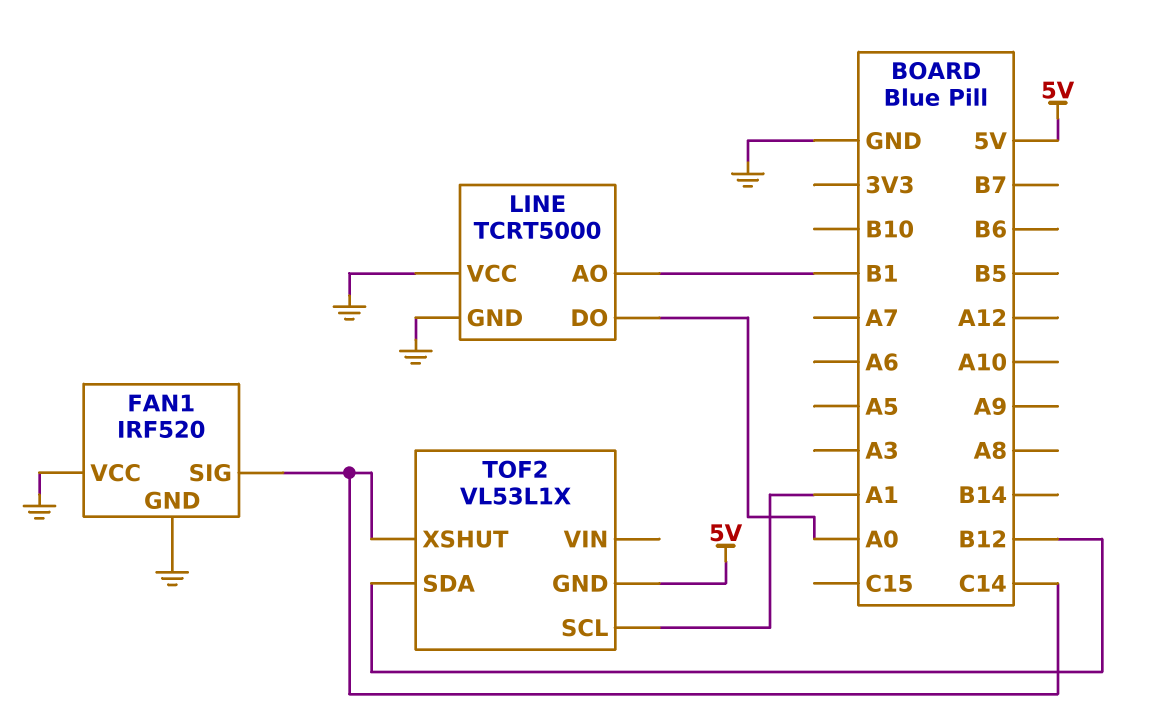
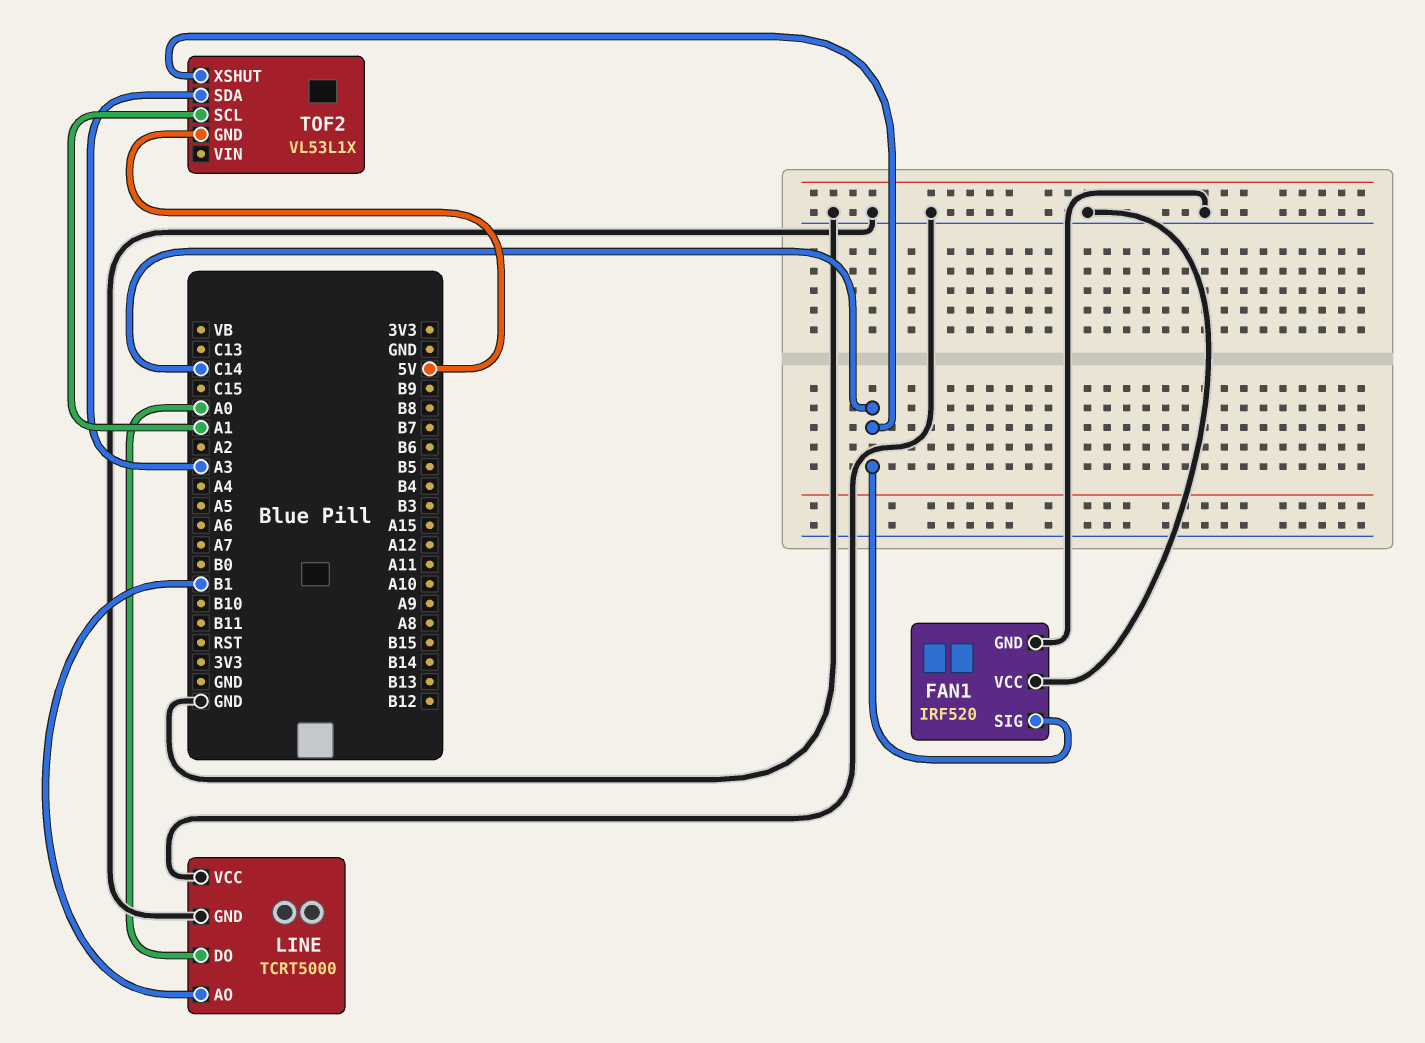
TOF2 pin SDA: B12 -> A3

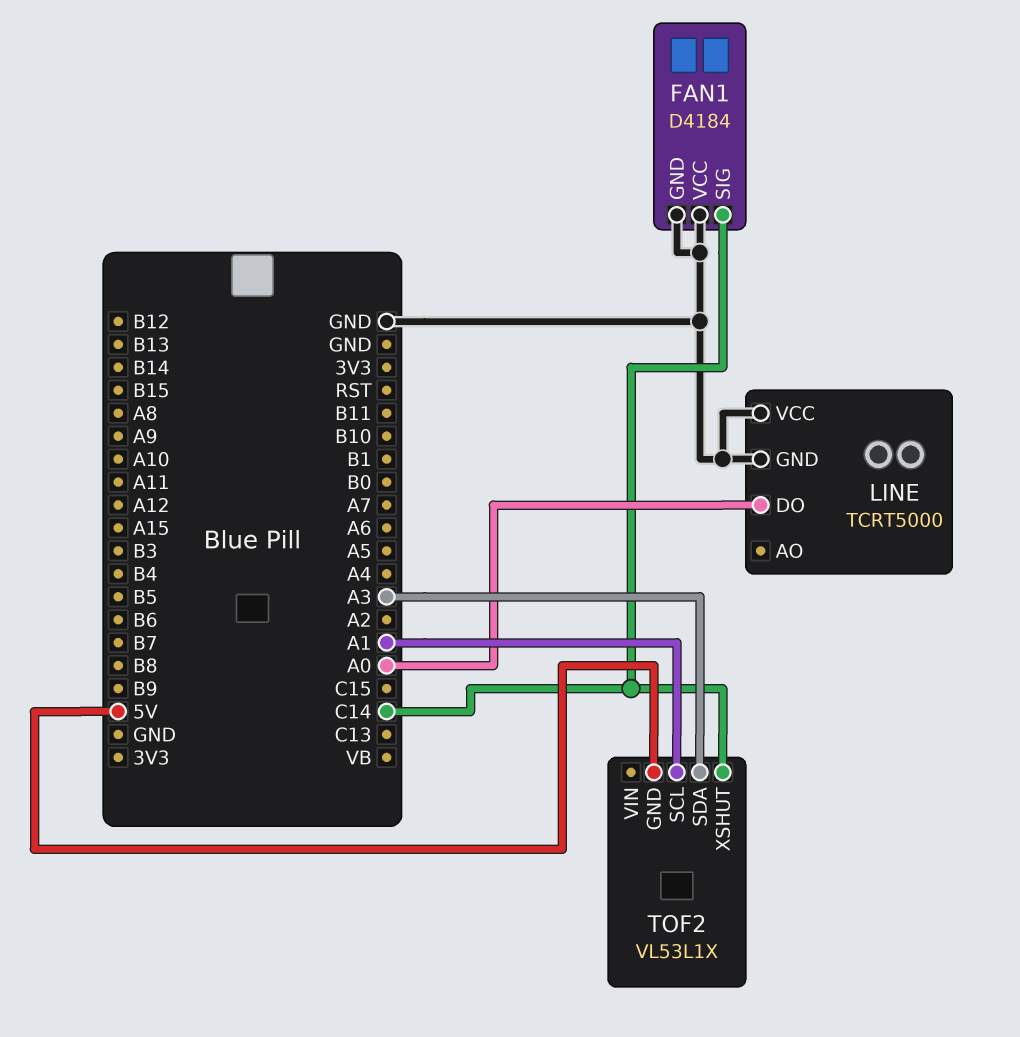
FAN1: IRF520 -> D4184
LINE pin AO: B1 -> none

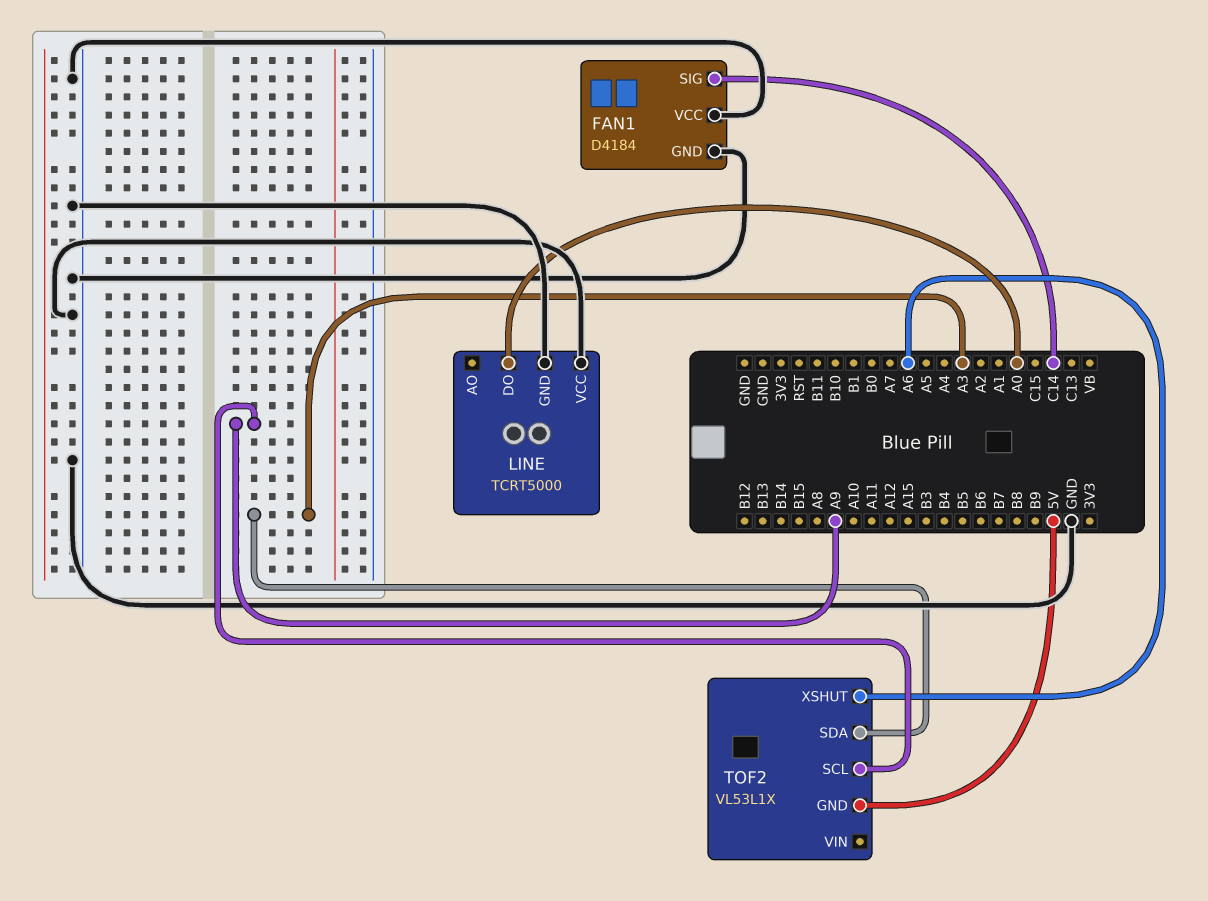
TOF2 pin SCL: A1 -> A9
TOF2 pin XSHUT: C14 -> A6

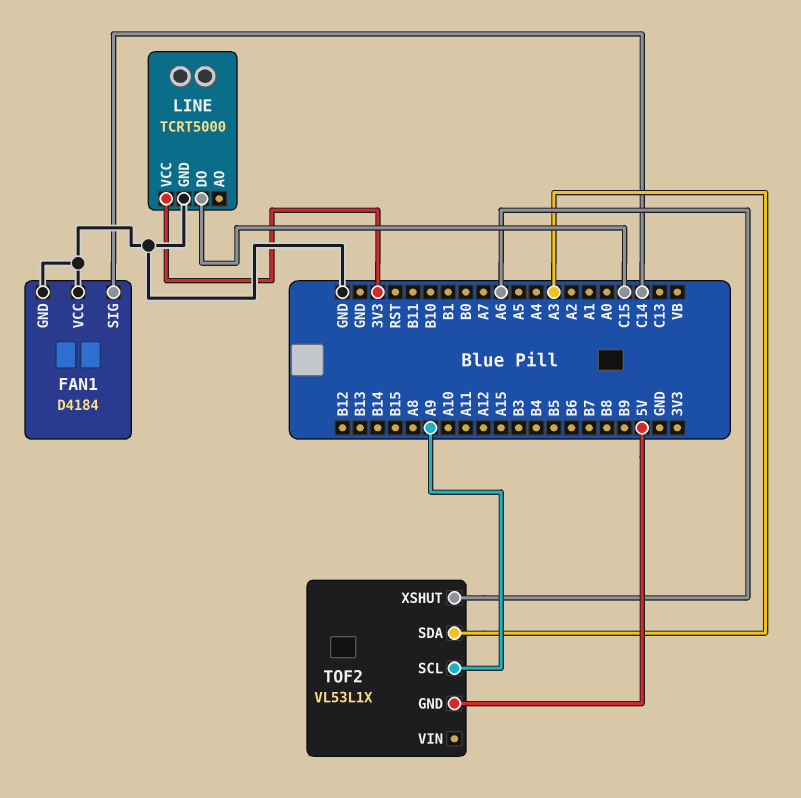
LINE pin DO: A0 -> C15
LINE pin VCC: GND -> 3V3

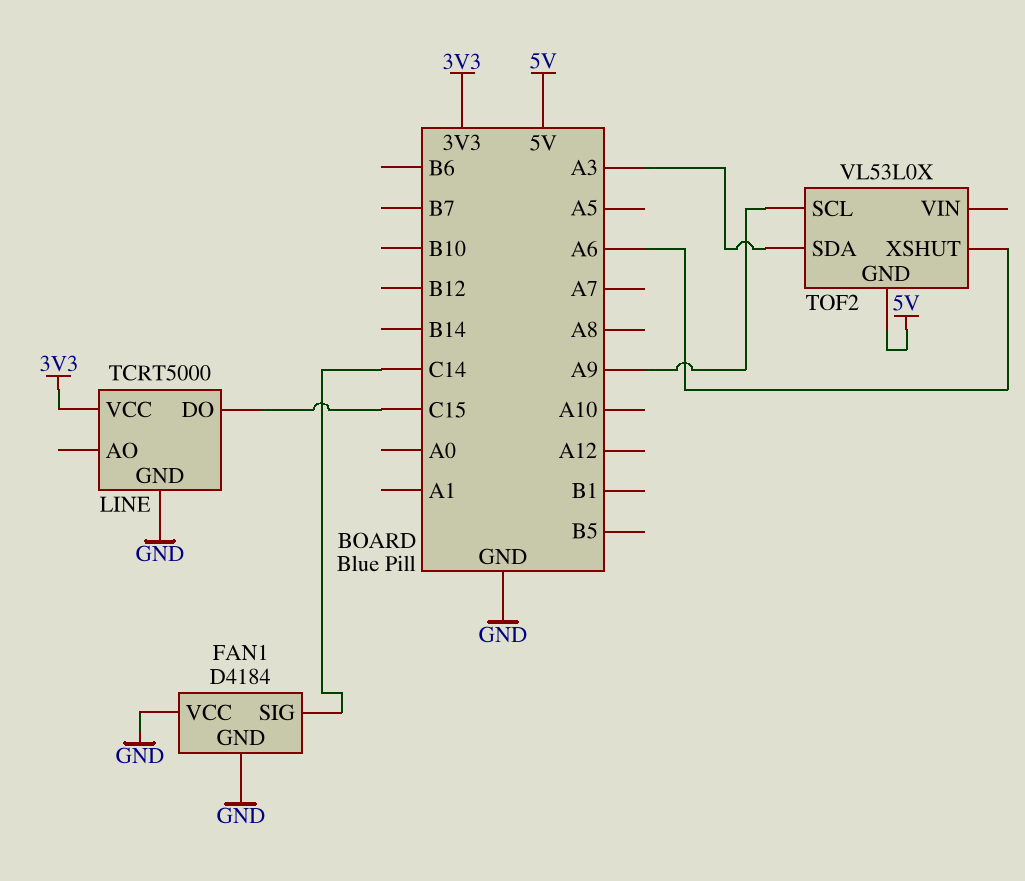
TOF2: VL53L1X -> VL53L0X

